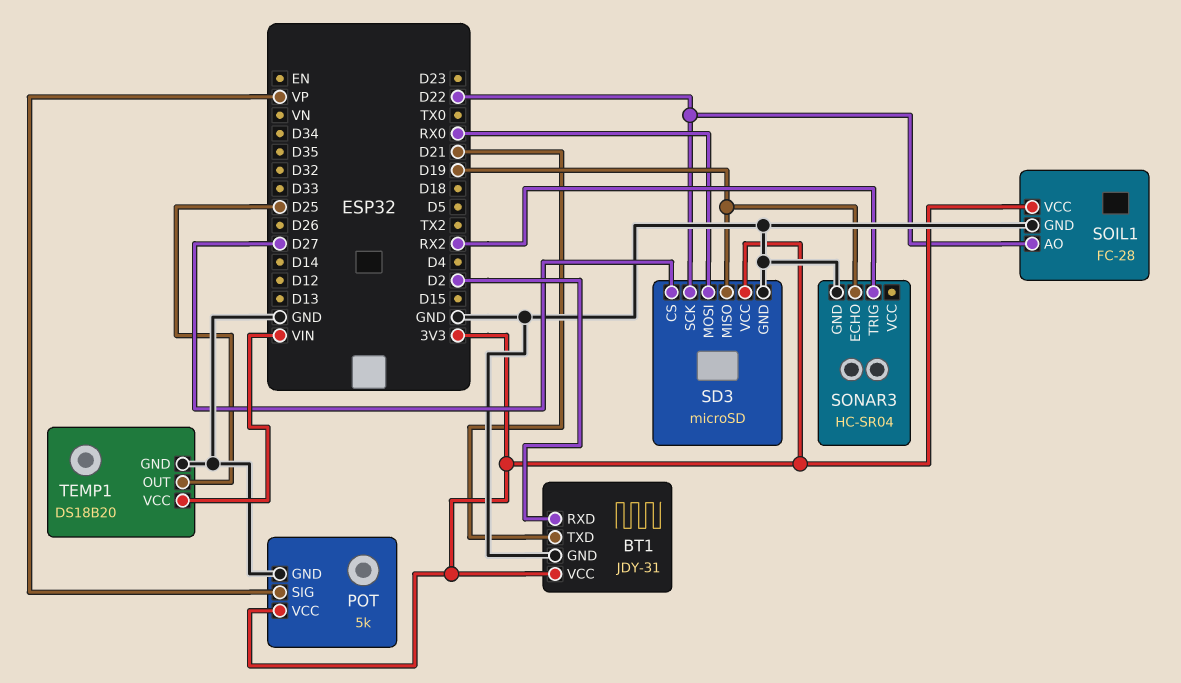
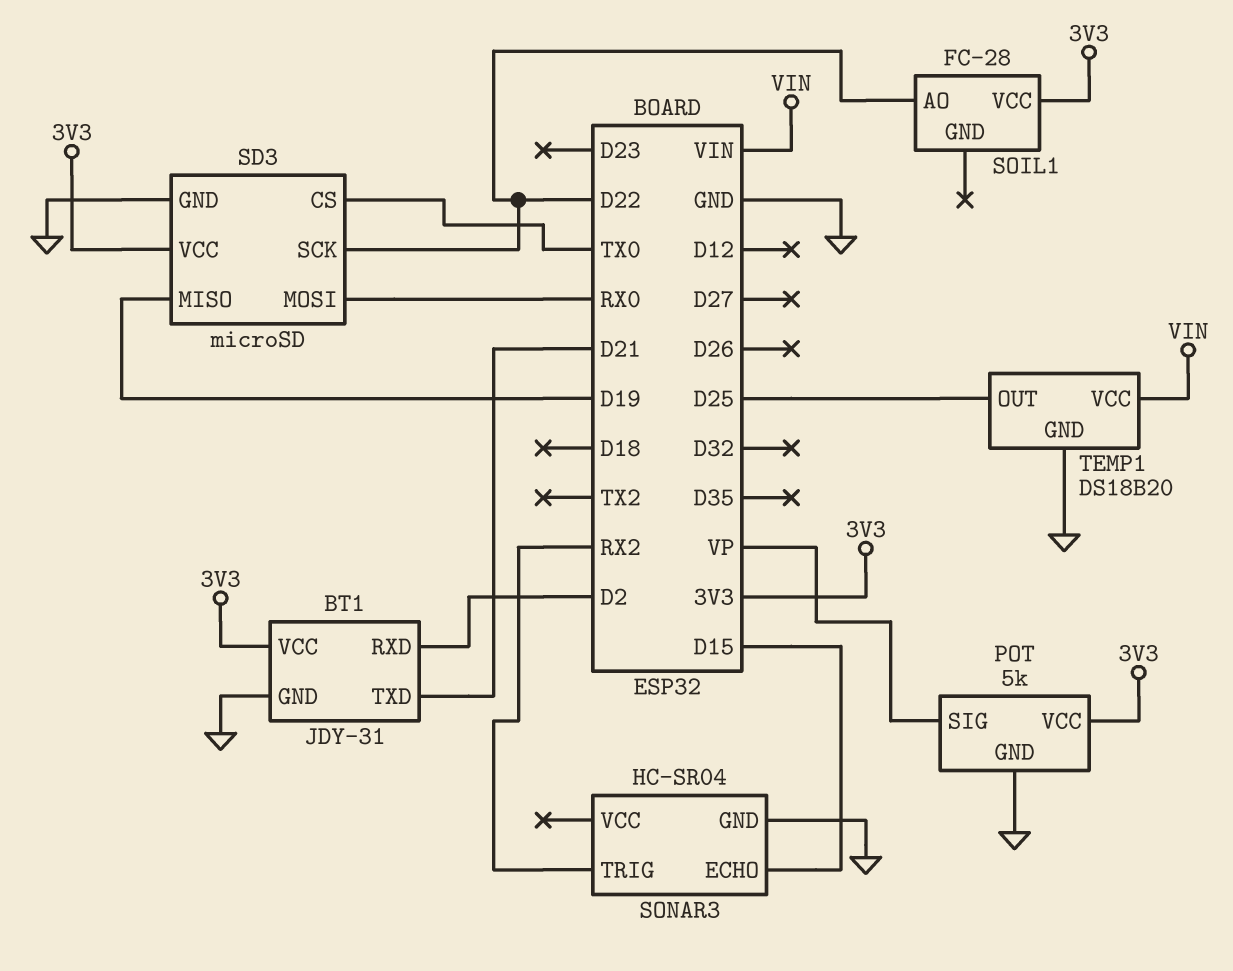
SD3 pin CS: D27 -> TX0
SOIL1 pin GND: GND -> none
SONAR3 pin ECHO: D19 -> D15

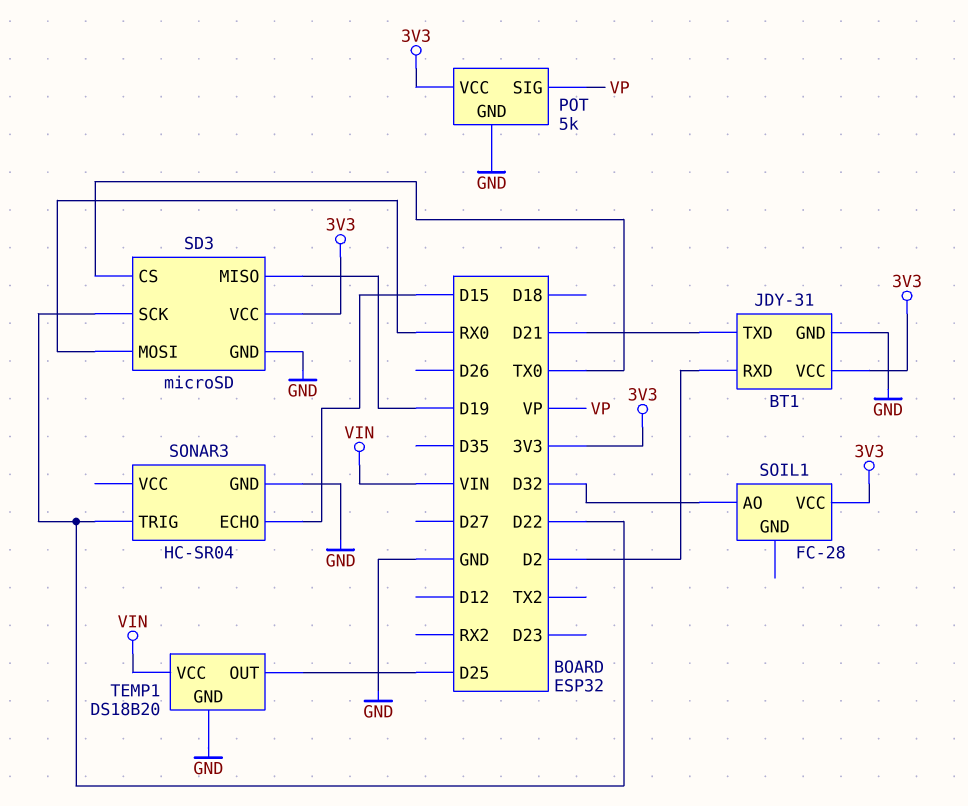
SOIL1 pin AO: D22 -> D32
SONAR3 pin TRIG: RX2 -> D22

